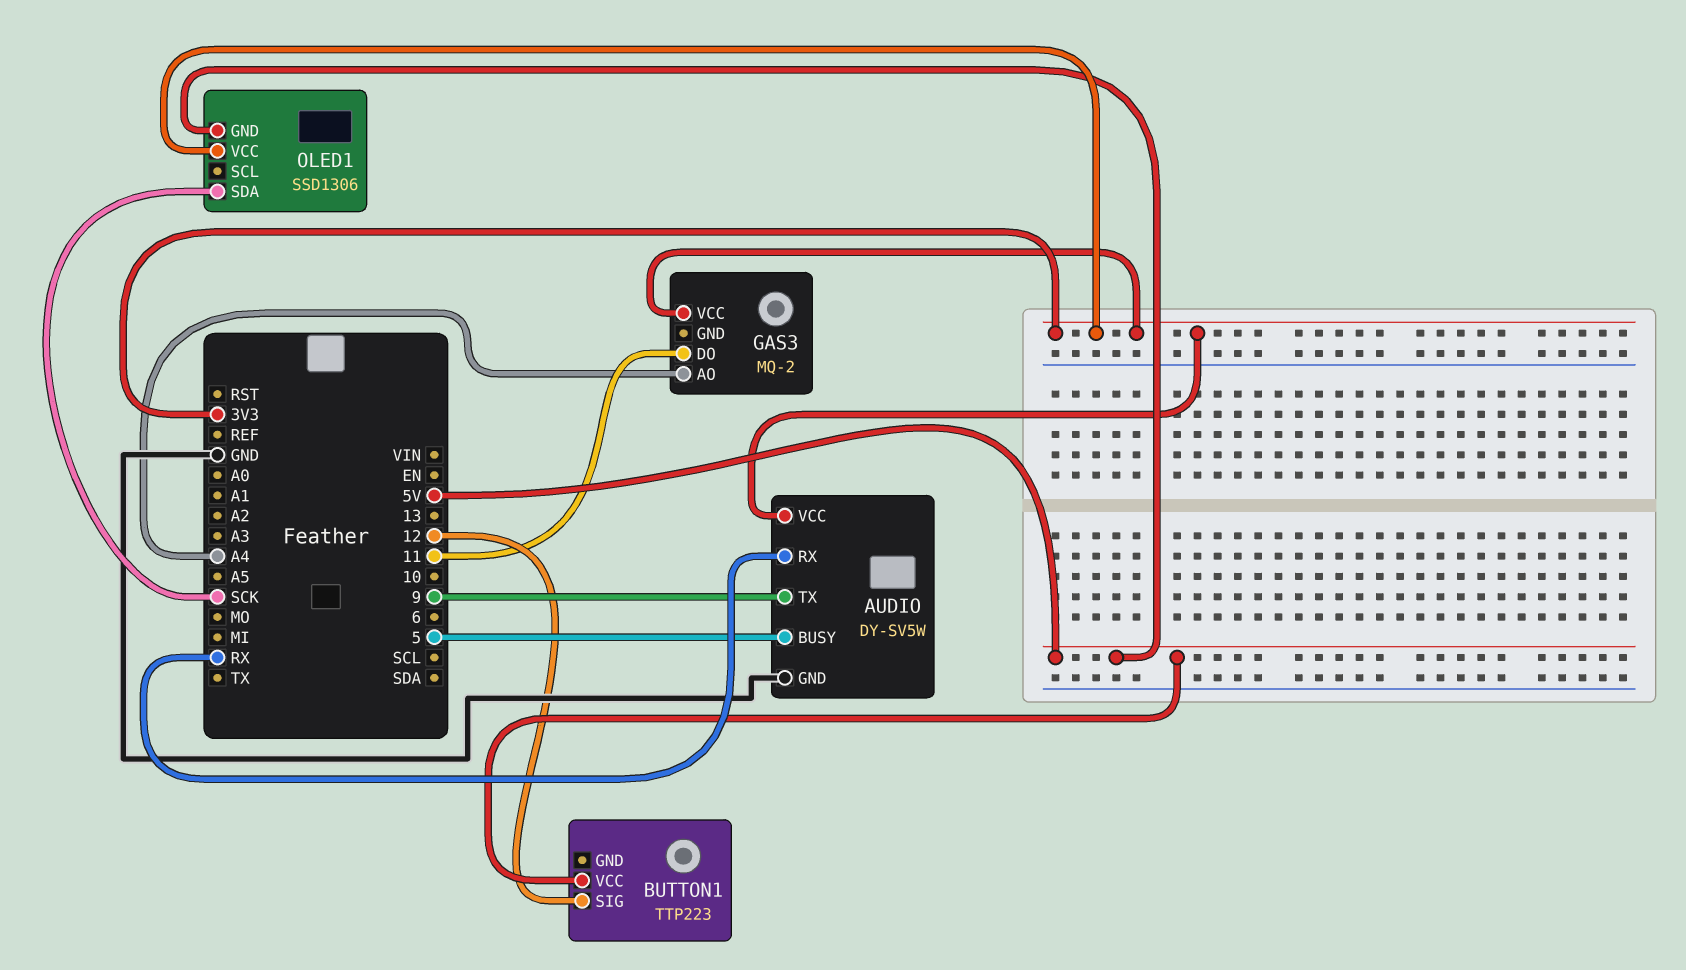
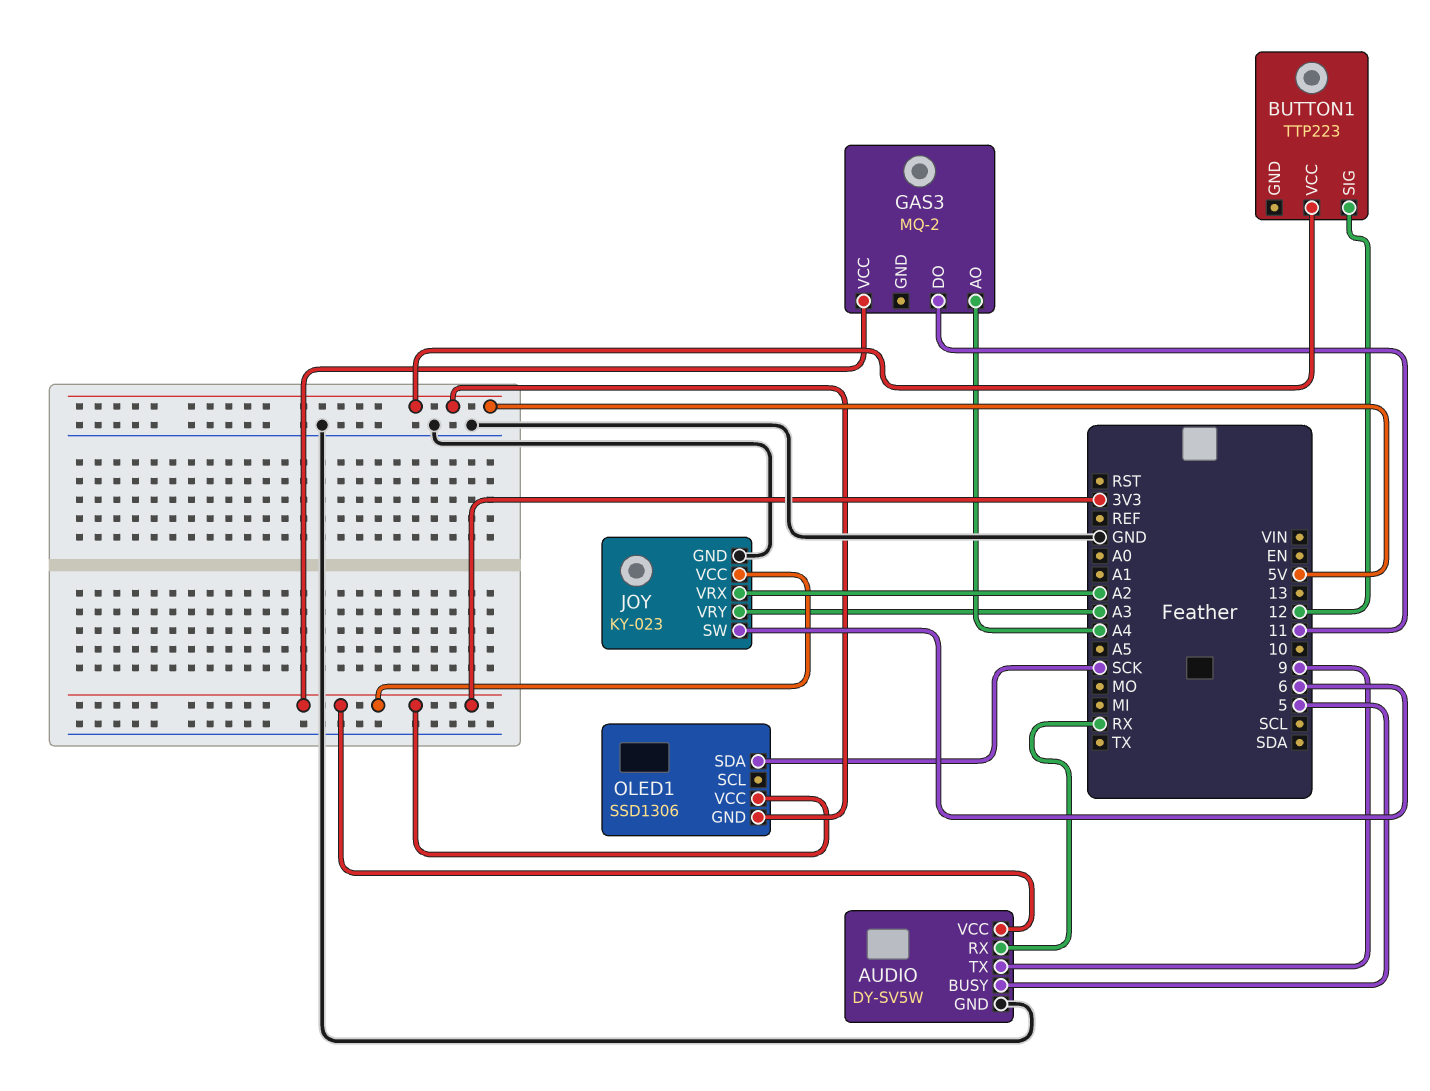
JOY: none -> KY-023
JOY pin GND: none -> GND
JOY pin SW: none -> 6
JOY pin VCC: none -> 3V3
JOY pin VRX: none -> A2
JOY pin VRY: none -> A3

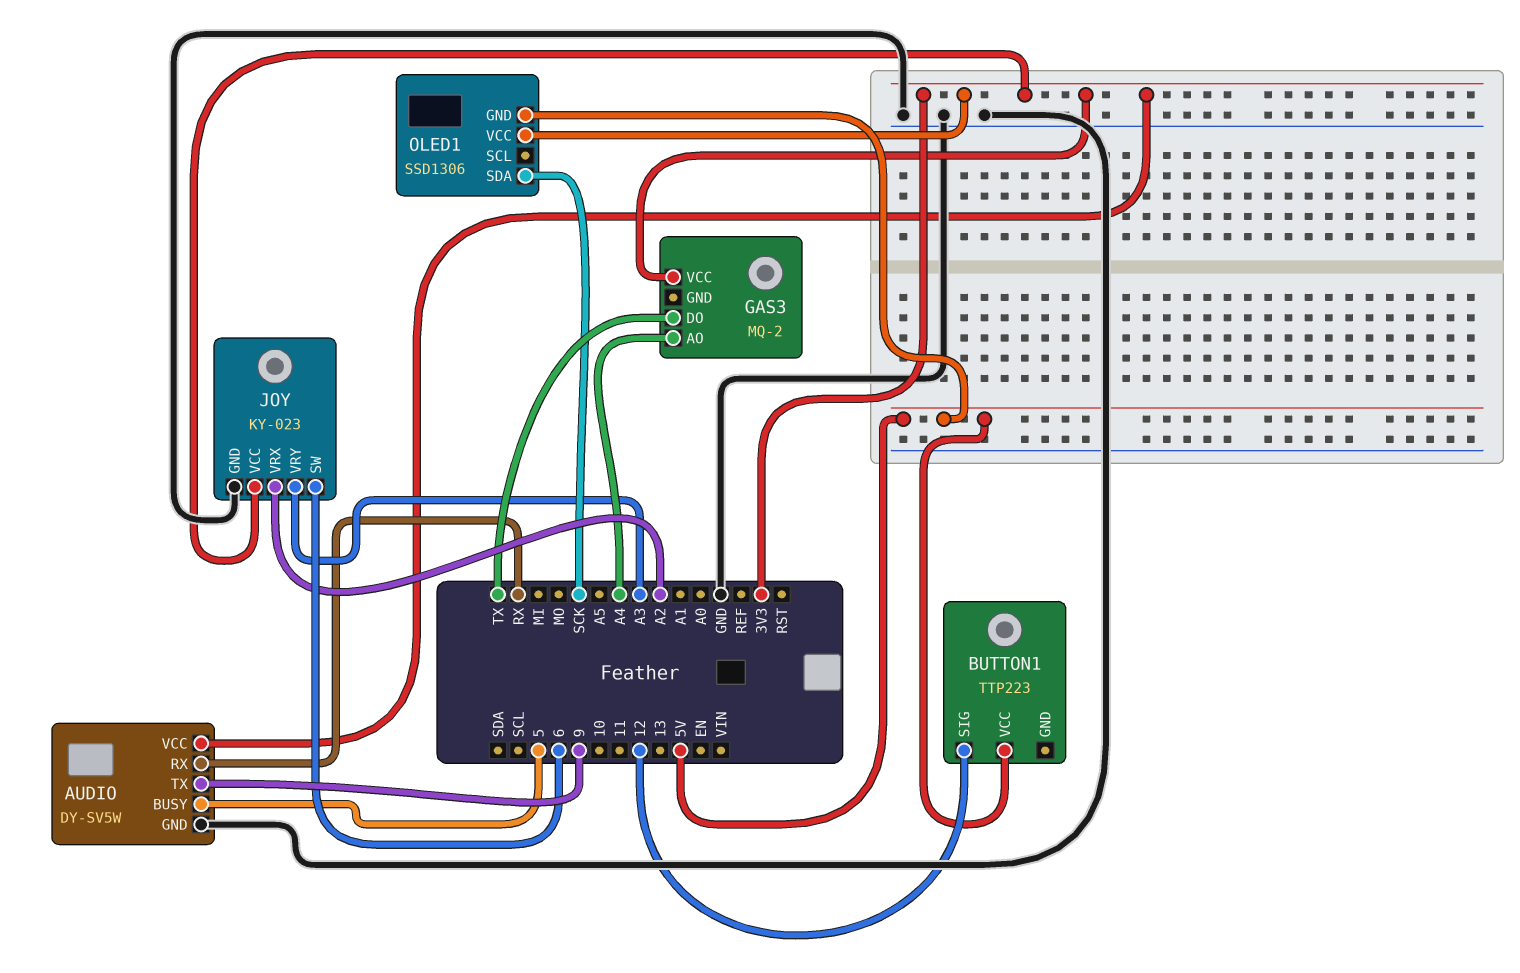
GAS3 pin DO: 11 -> TX

